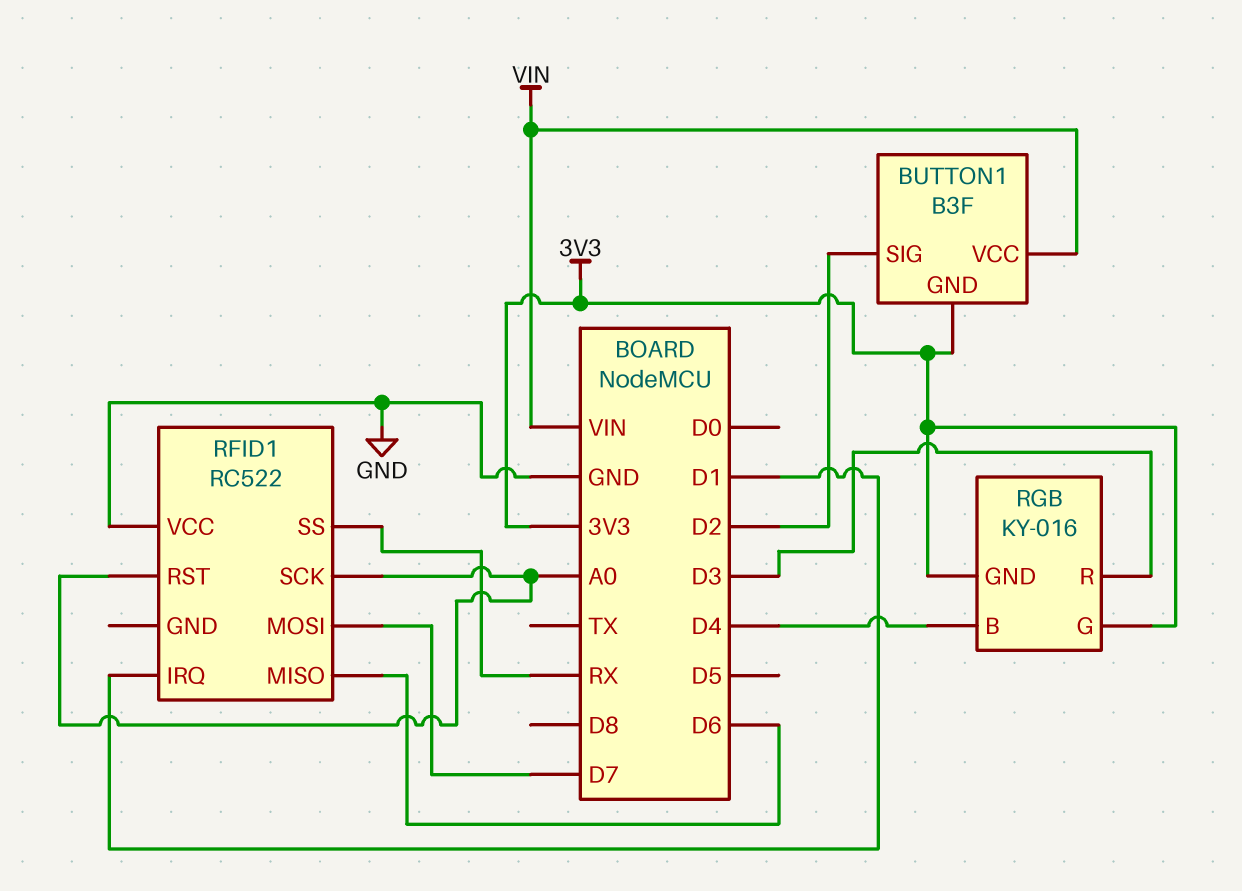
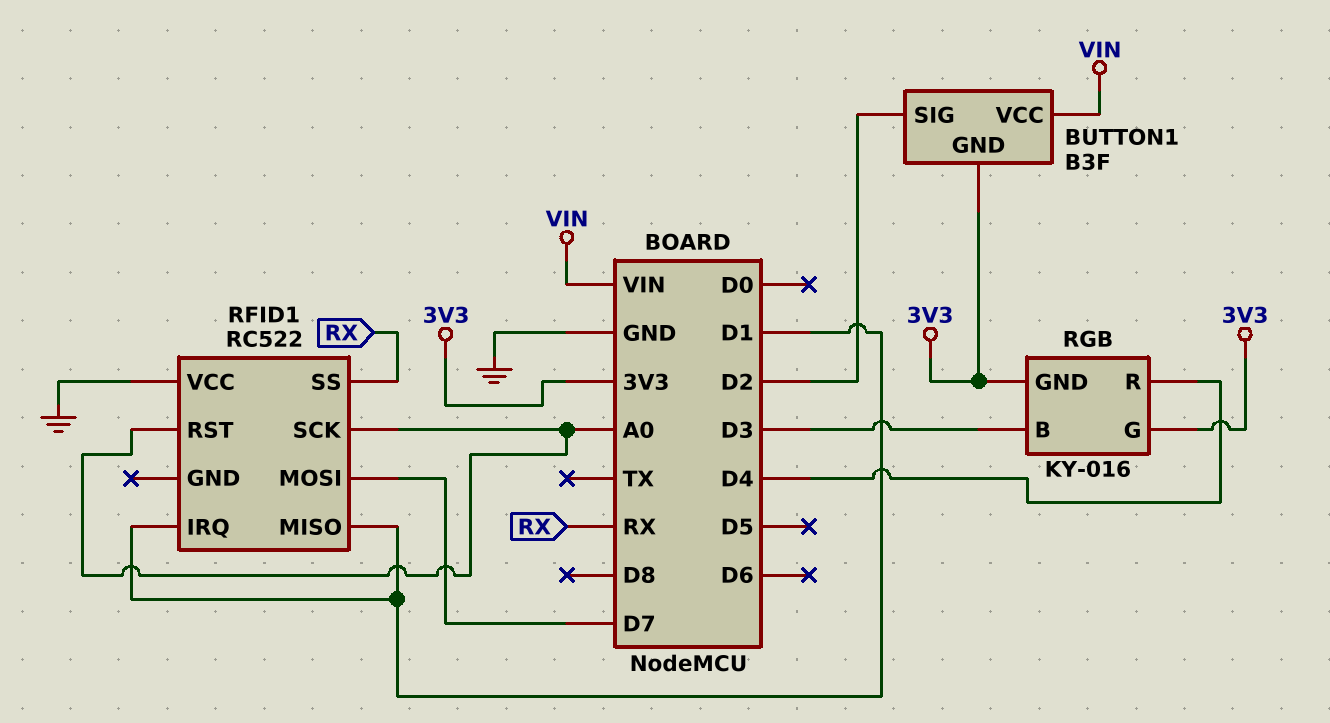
RFID1 pin MISO: D6 -> D1
RGB pin B: D4 -> D3
RGB pin R: D3 -> D4

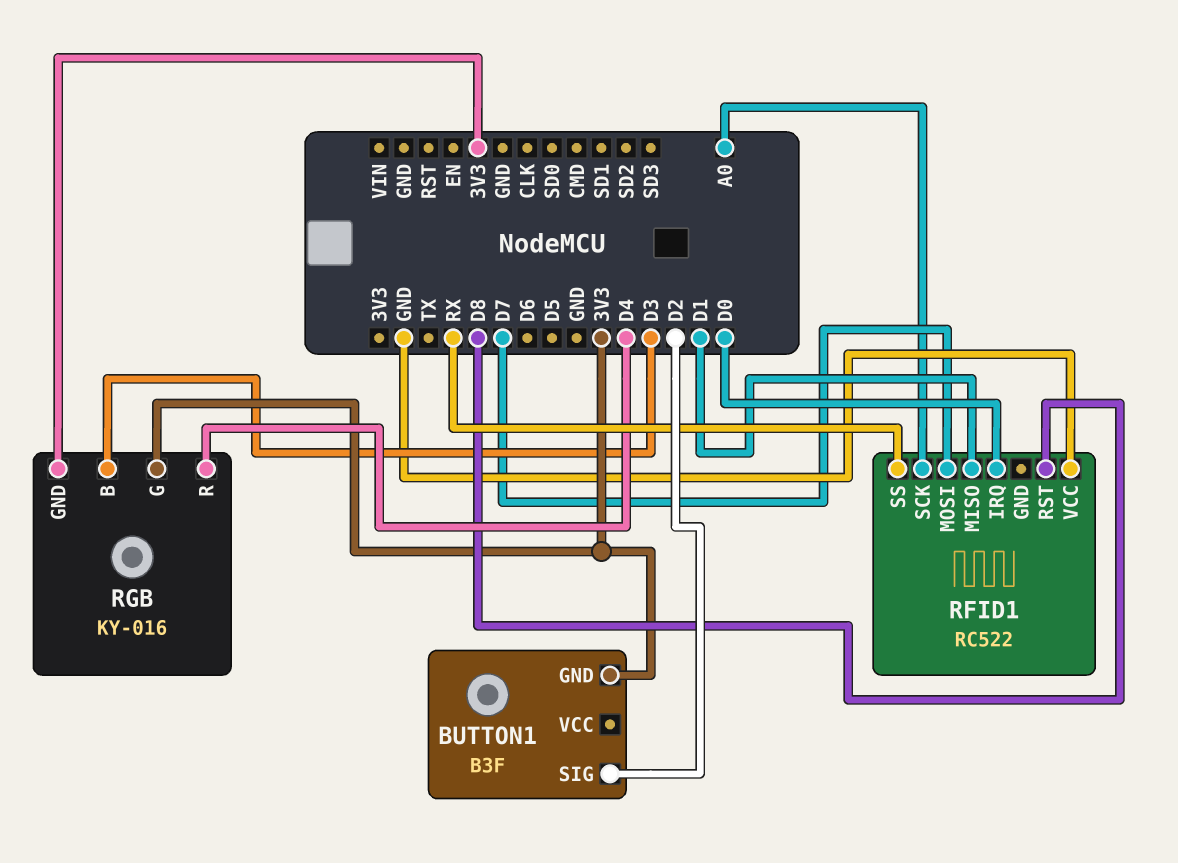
BUTTON1 pin VCC: VIN -> none
RFID1 pin IRQ: D1 -> D0
RFID1 pin RST: A0 -> D8

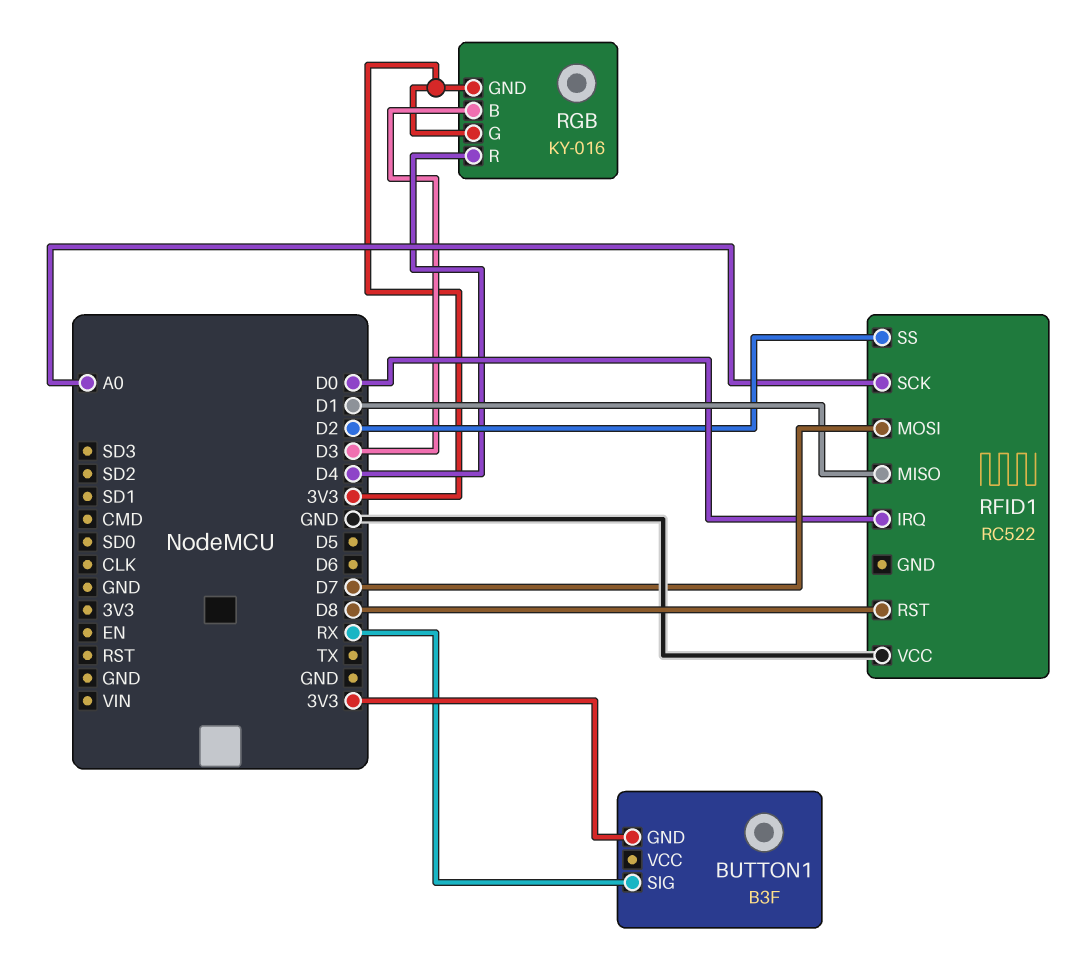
BUTTON1 pin SIG: D2 -> RX
RFID1 pin SS: RX -> D2

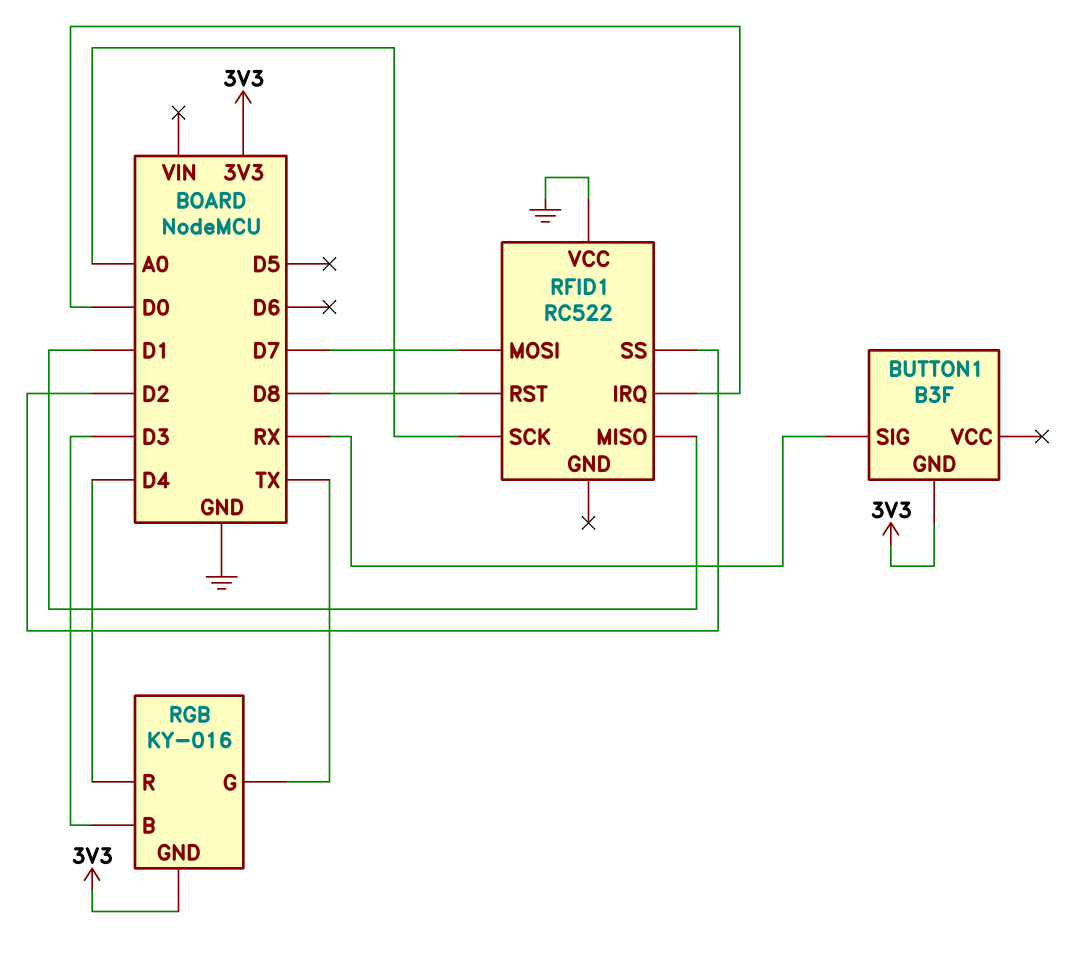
RGB pin G: 3V3 -> TX

